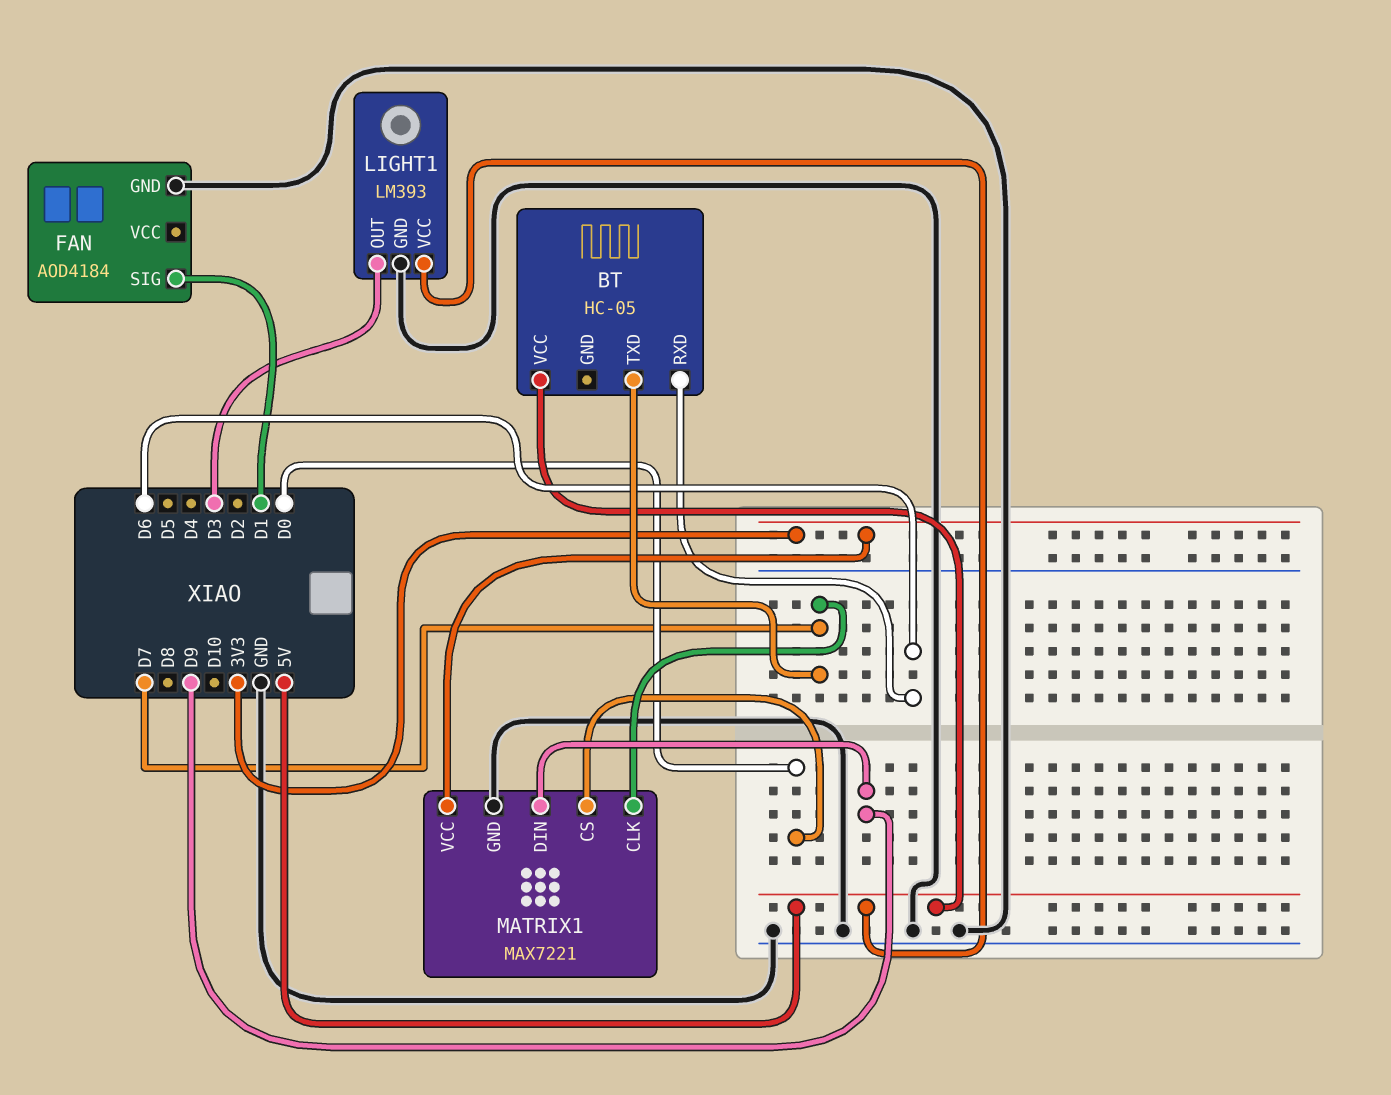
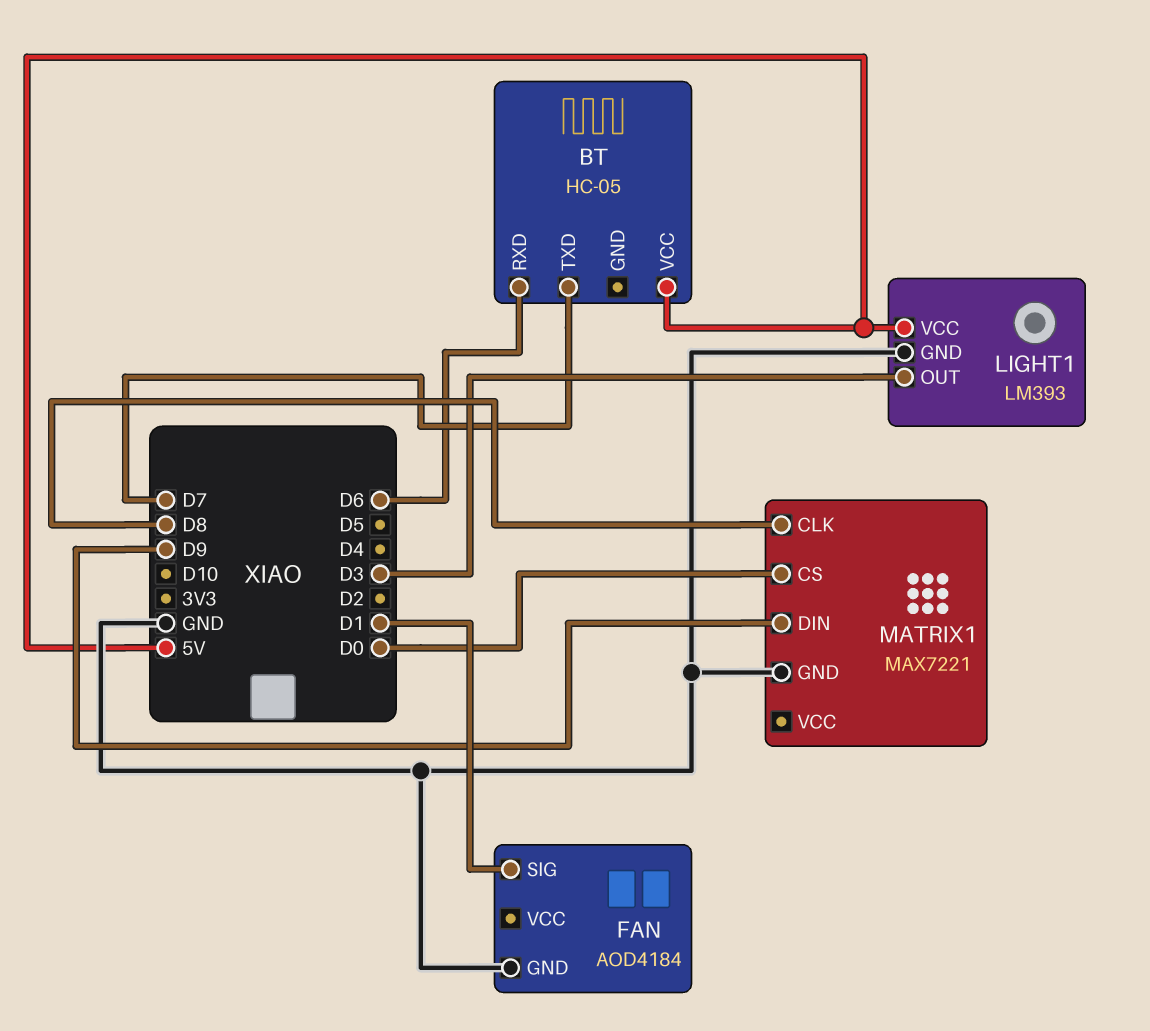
MATRIX1 pin CLK: D7 -> D8
MATRIX1 pin VCC: 3V3 -> none

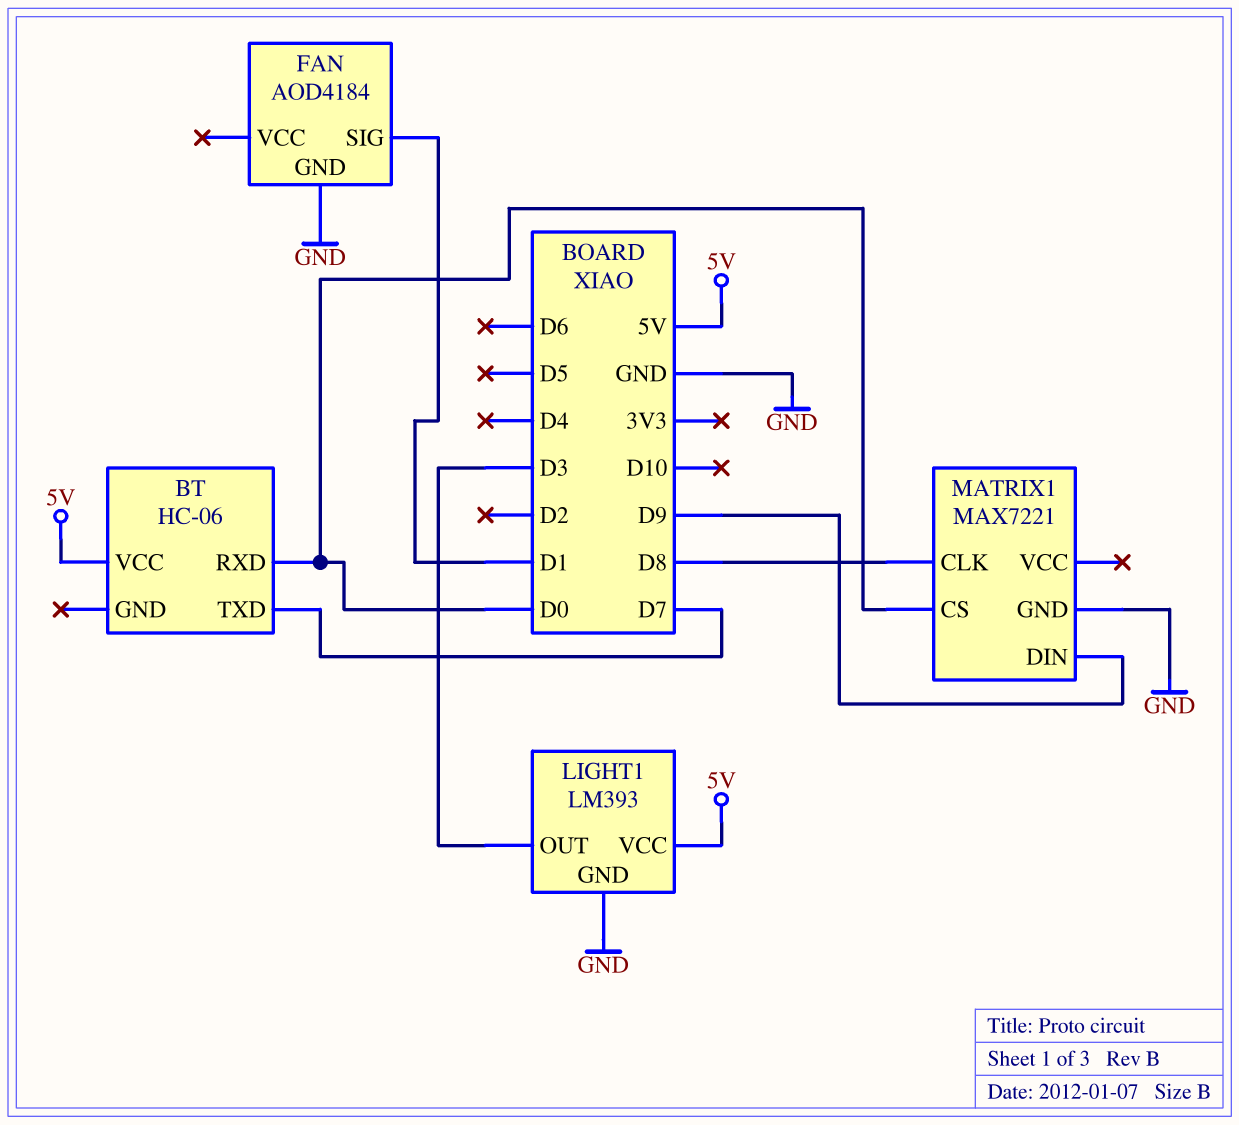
BT: HC-05 -> HC-06
BT pin RXD: D6 -> D0

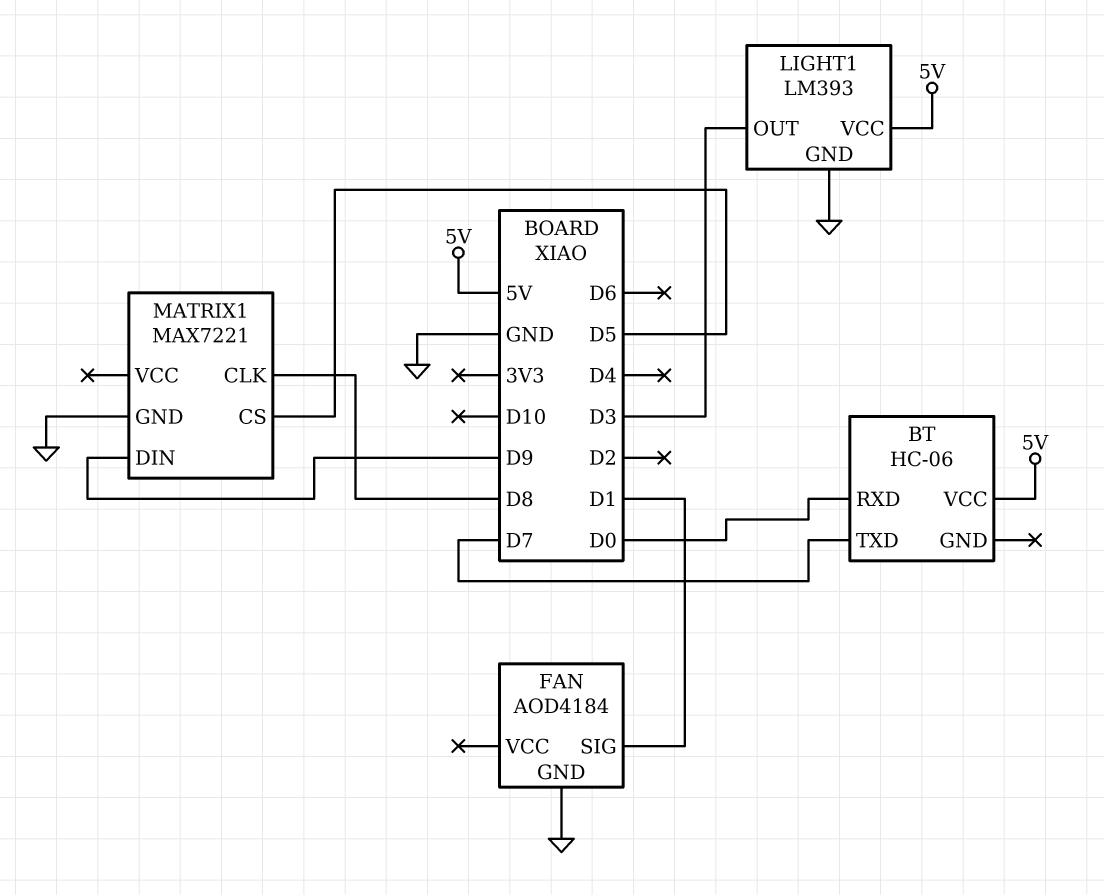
MATRIX1 pin CS: D0 -> D5

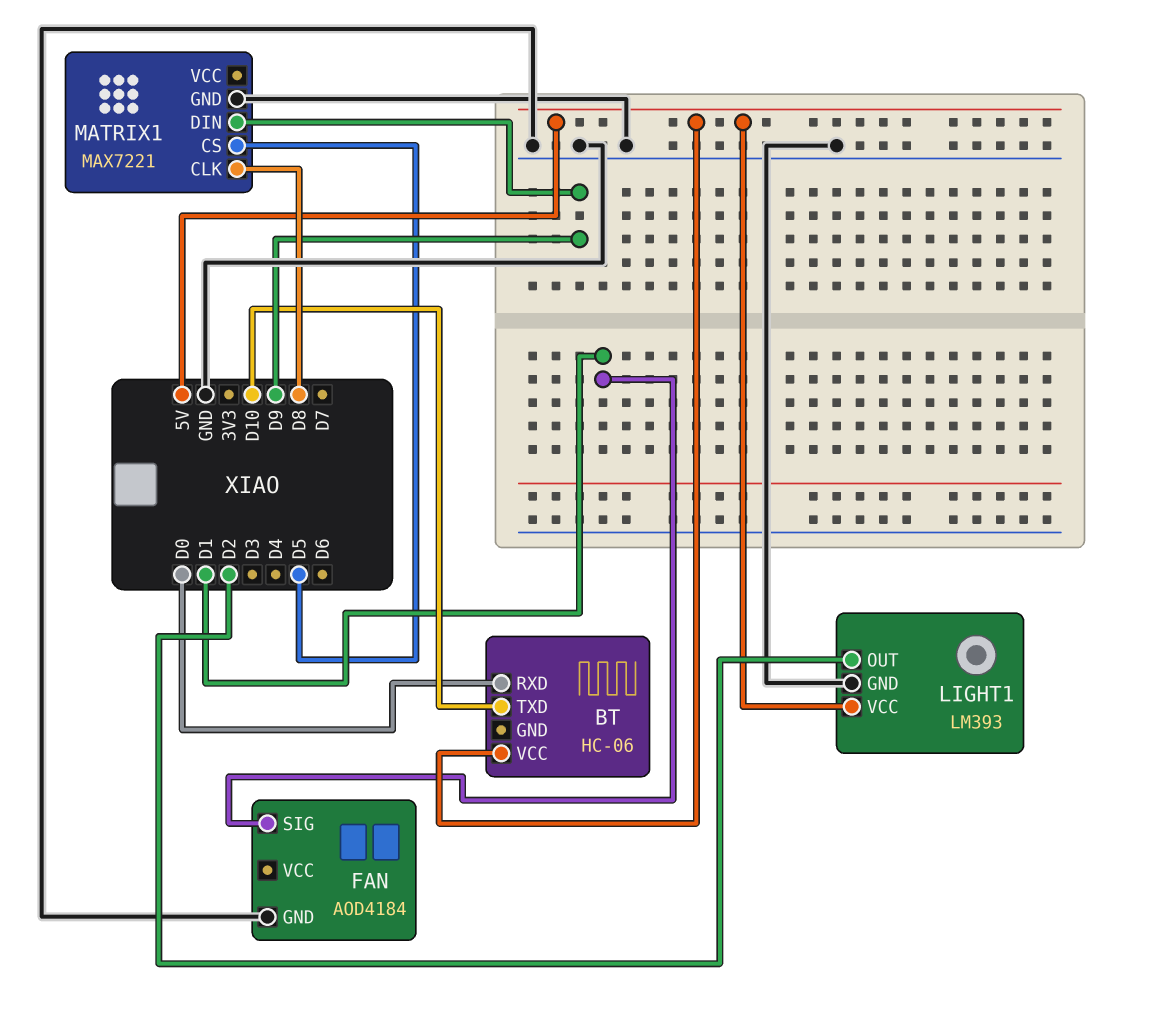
BT pin TXD: D7 -> D10
LIGHT1 pin OUT: D3 -> D2

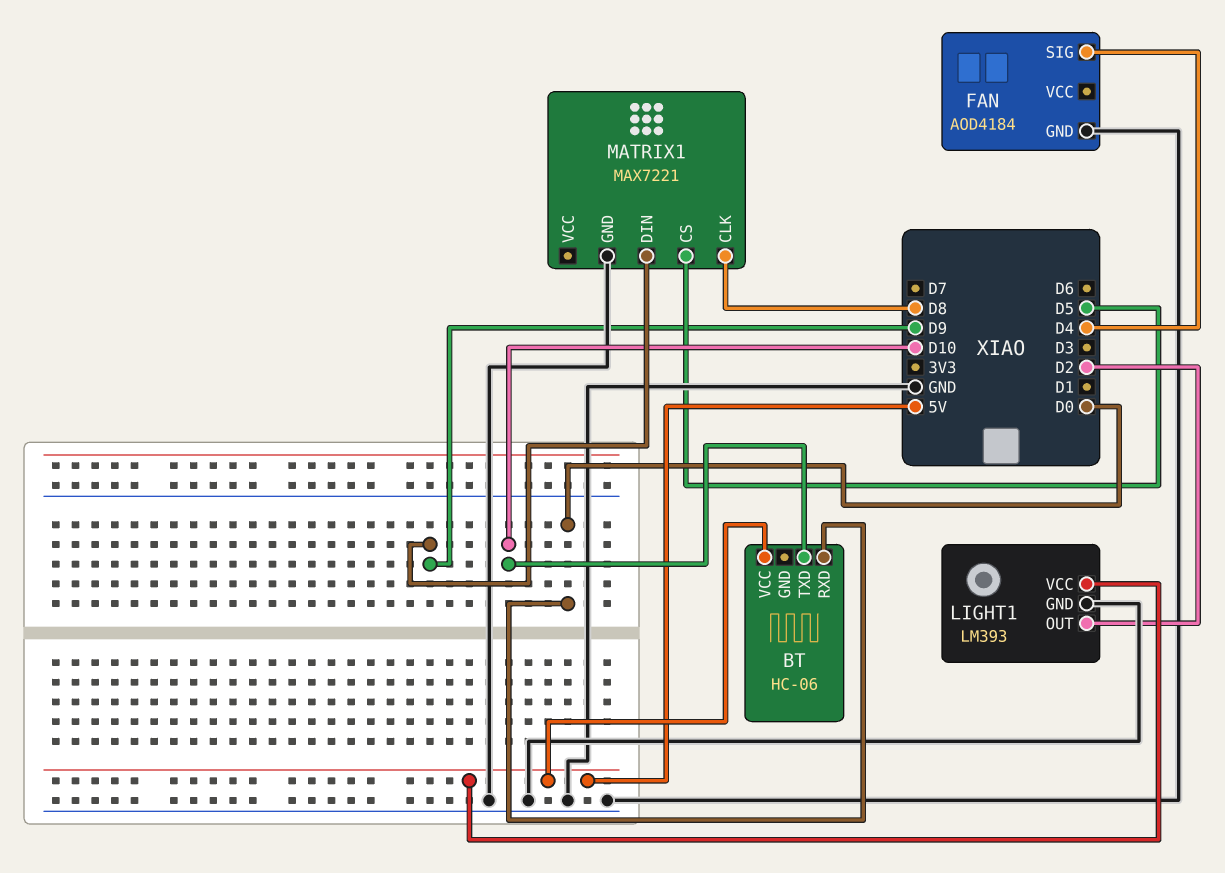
FAN pin SIG: D1 -> D4

